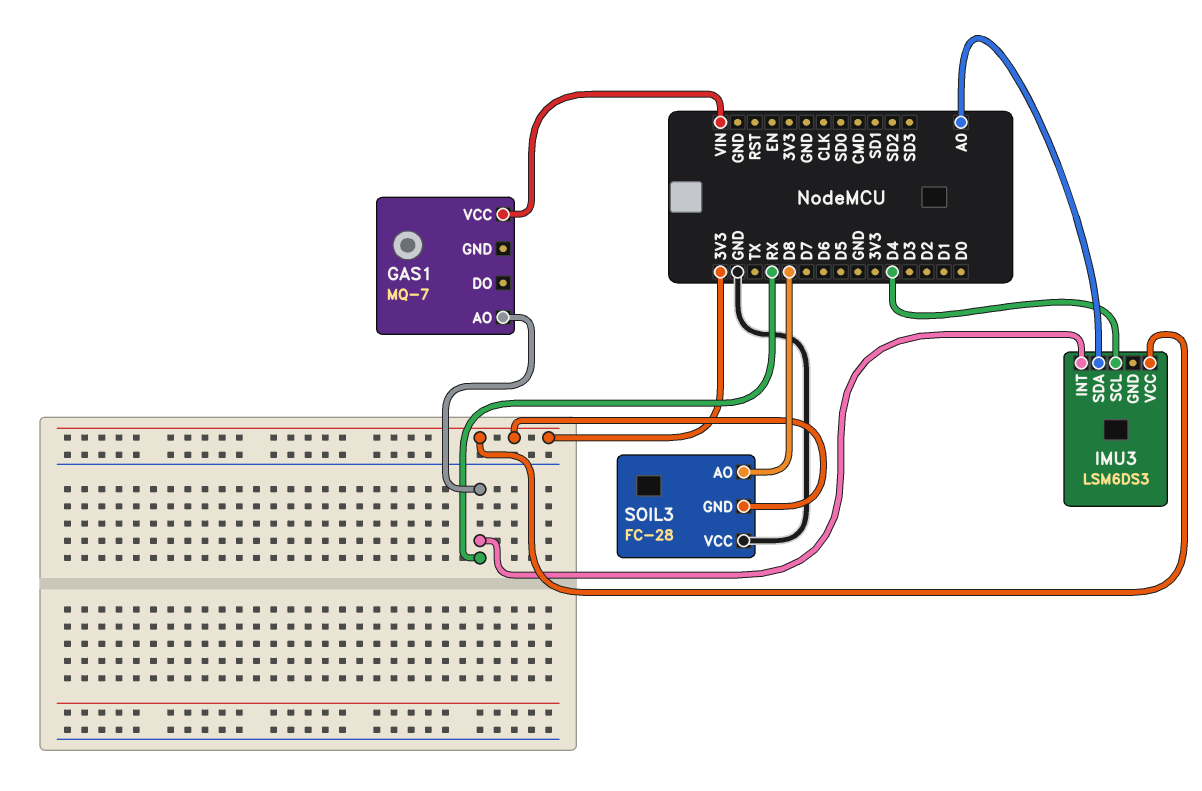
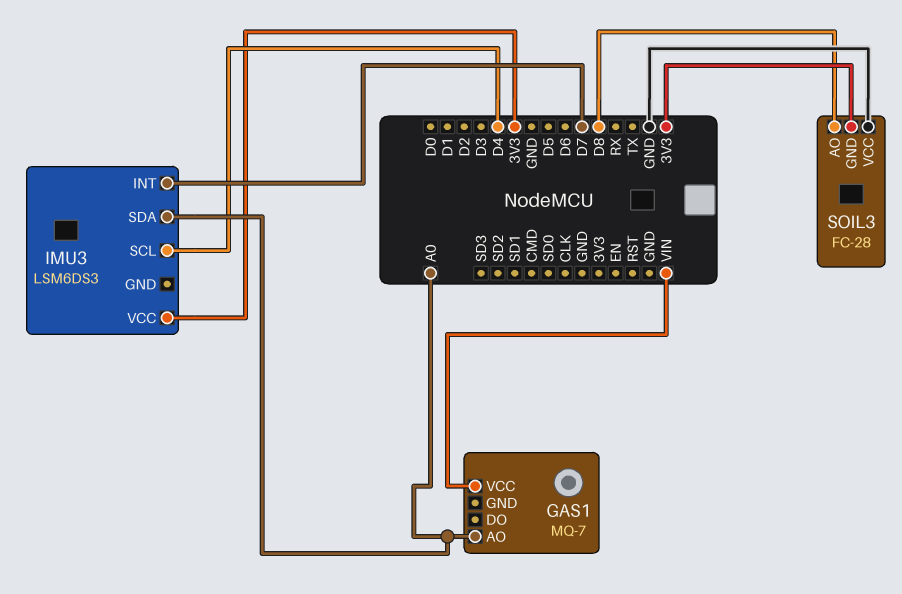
GAS1 pin AO: RX -> A0
IMU3 pin INT: RX -> D7

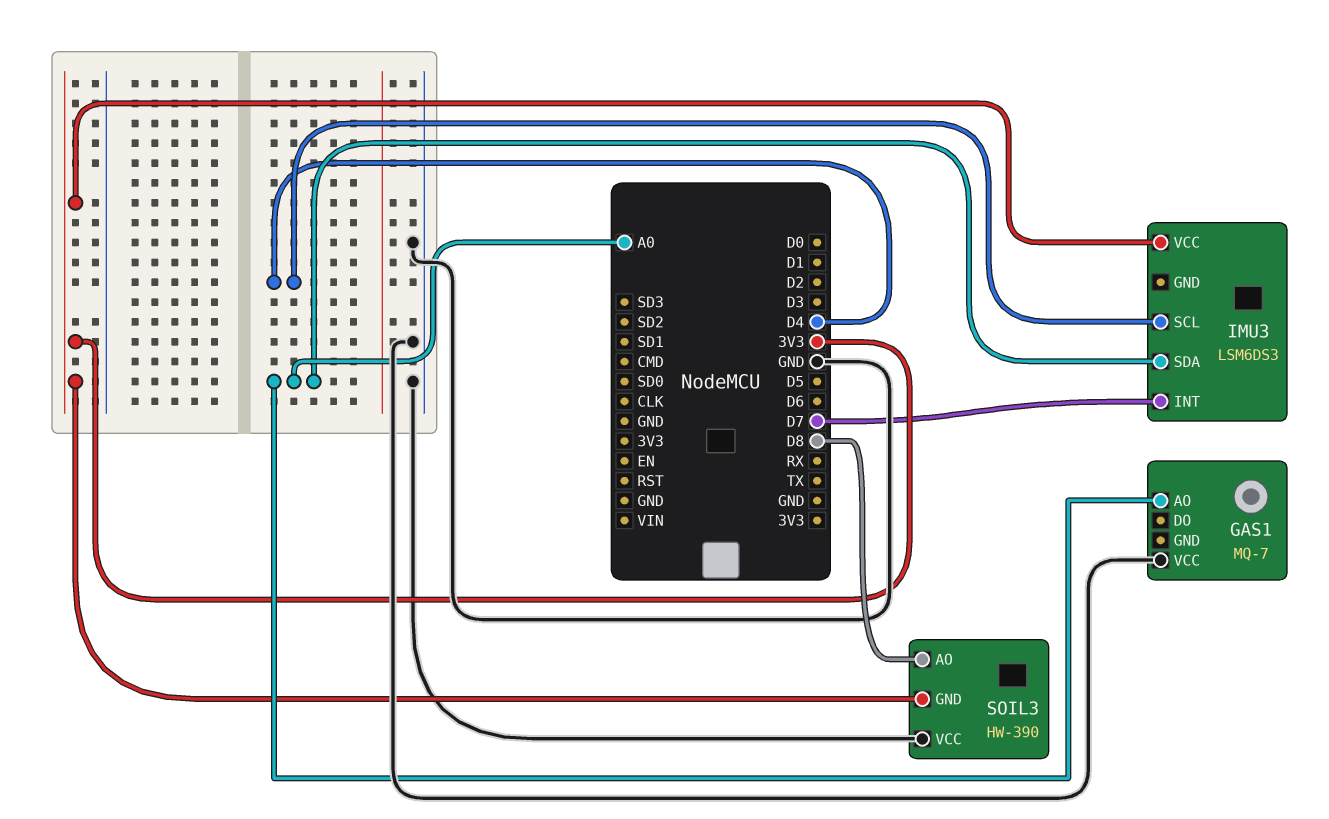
GAS1 pin VCC: VIN -> GND
SOIL3: FC-28 -> HW-390

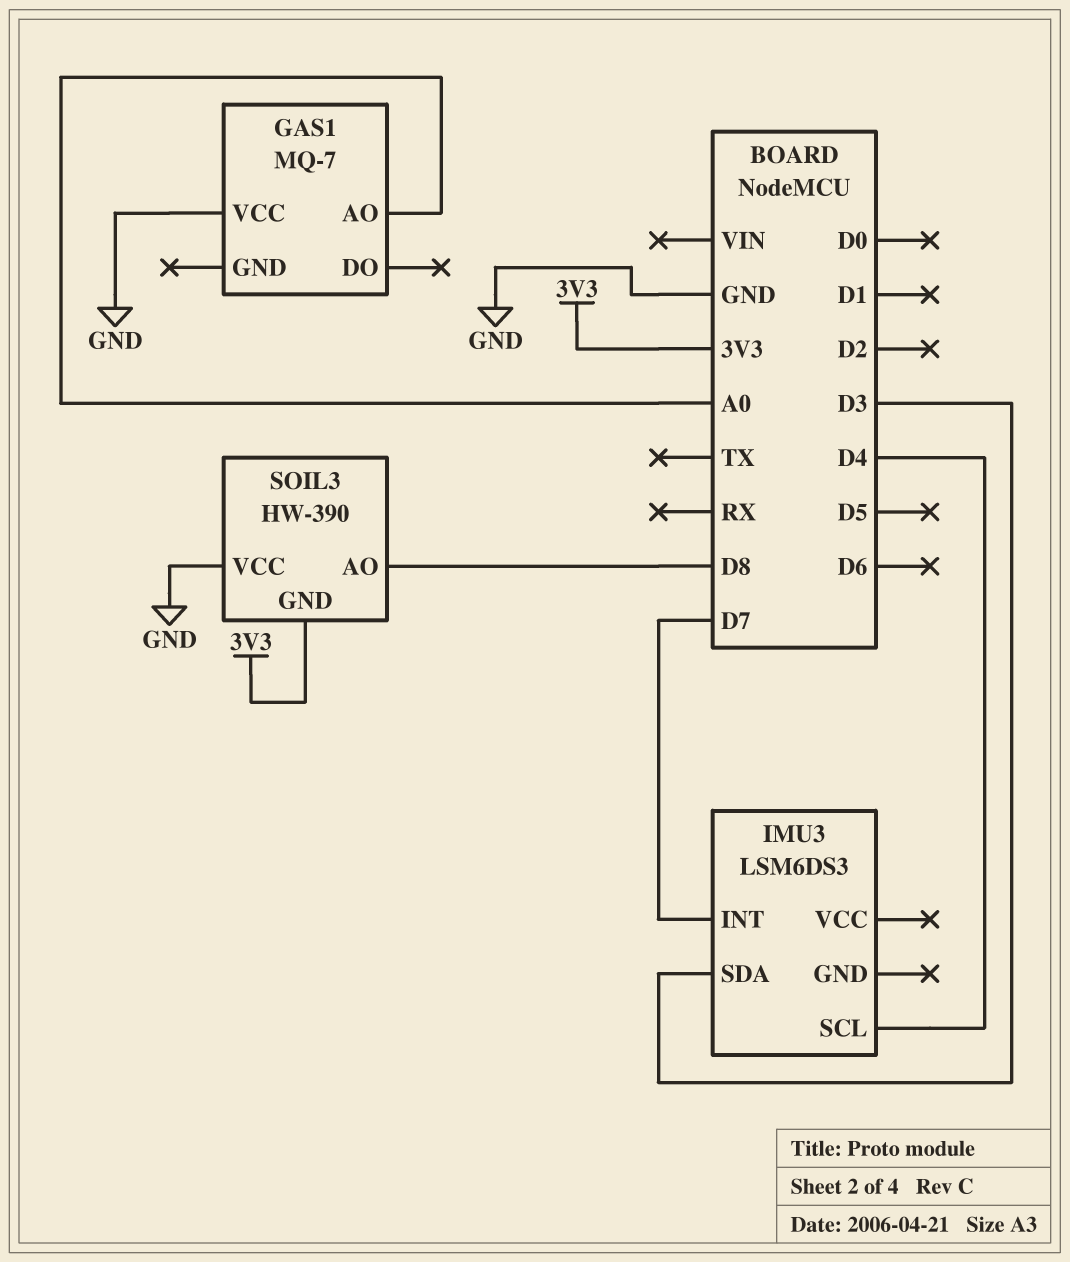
IMU3 pin SDA: A0 -> D3
IMU3 pin VCC: 3V3 -> none

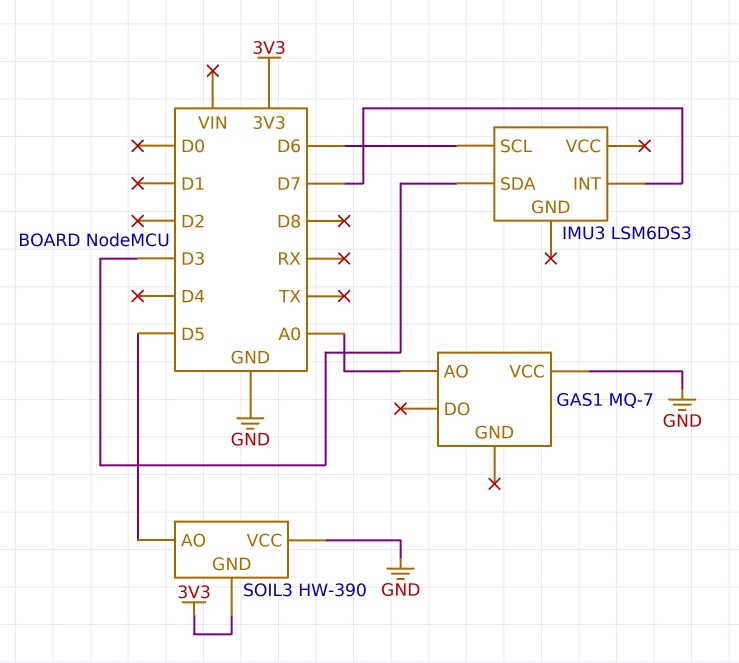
IMU3 pin SCL: D4 -> D6
SOIL3 pin AO: D8 -> D5

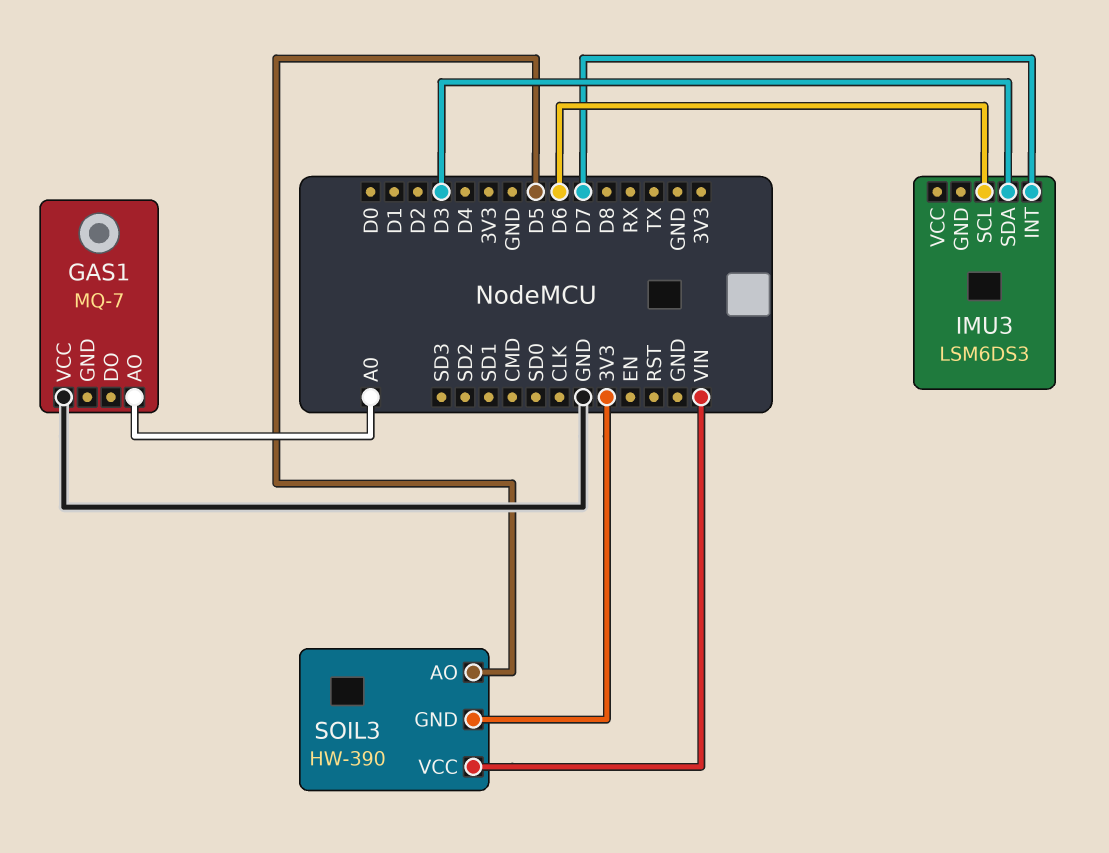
SOIL3 pin VCC: GND -> VIN

